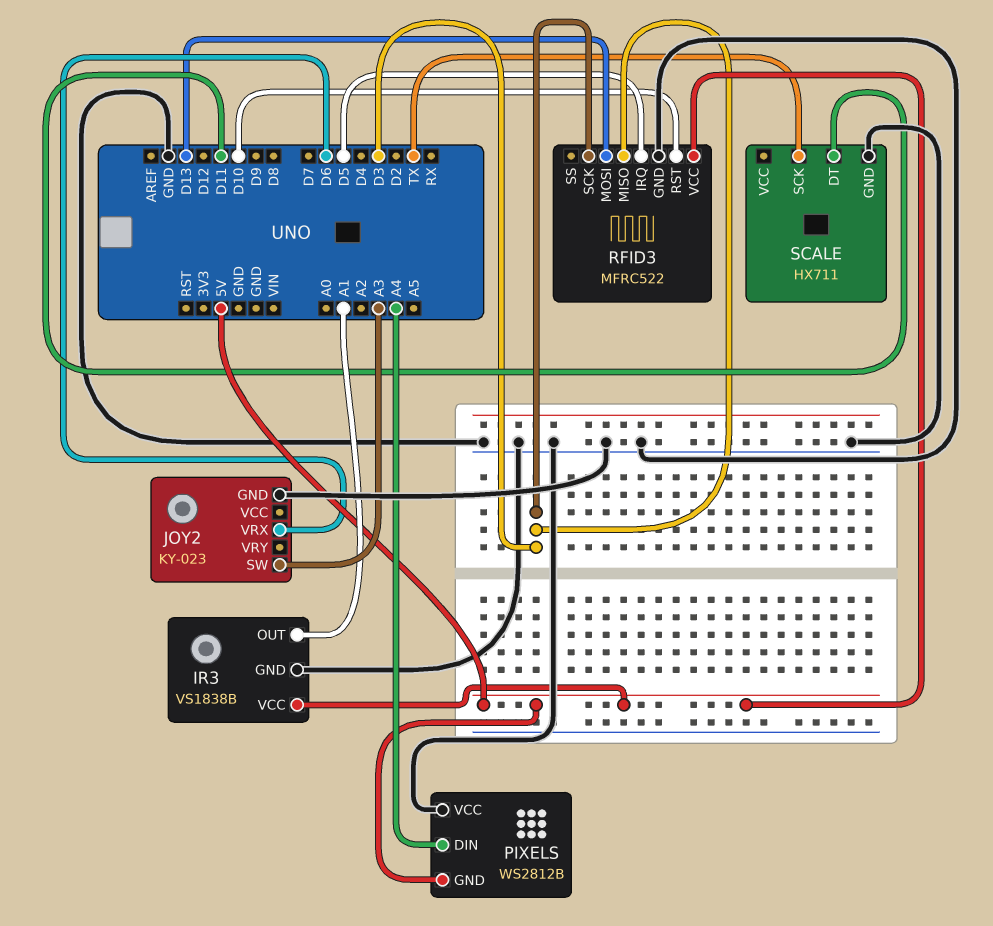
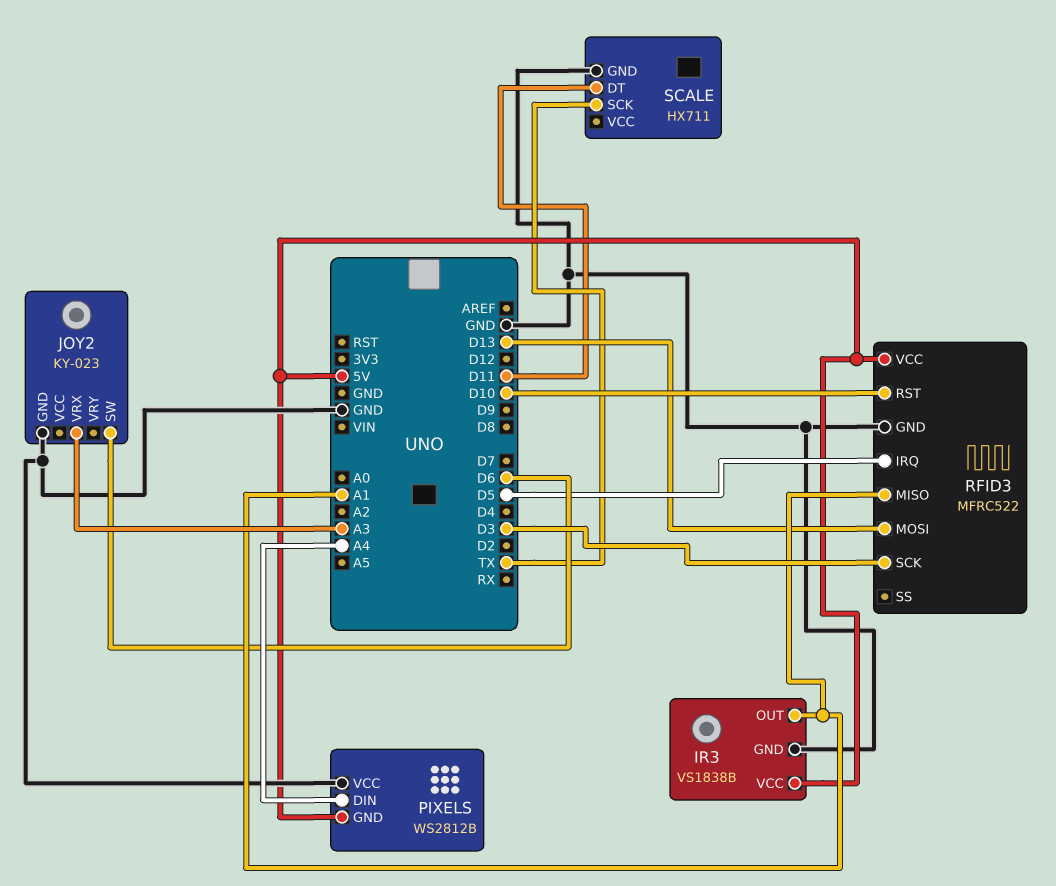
JOY2 pin SW: A3 -> D6
JOY2 pin VRX: D6 -> A3
RFID3 pin MISO: D3 -> A1

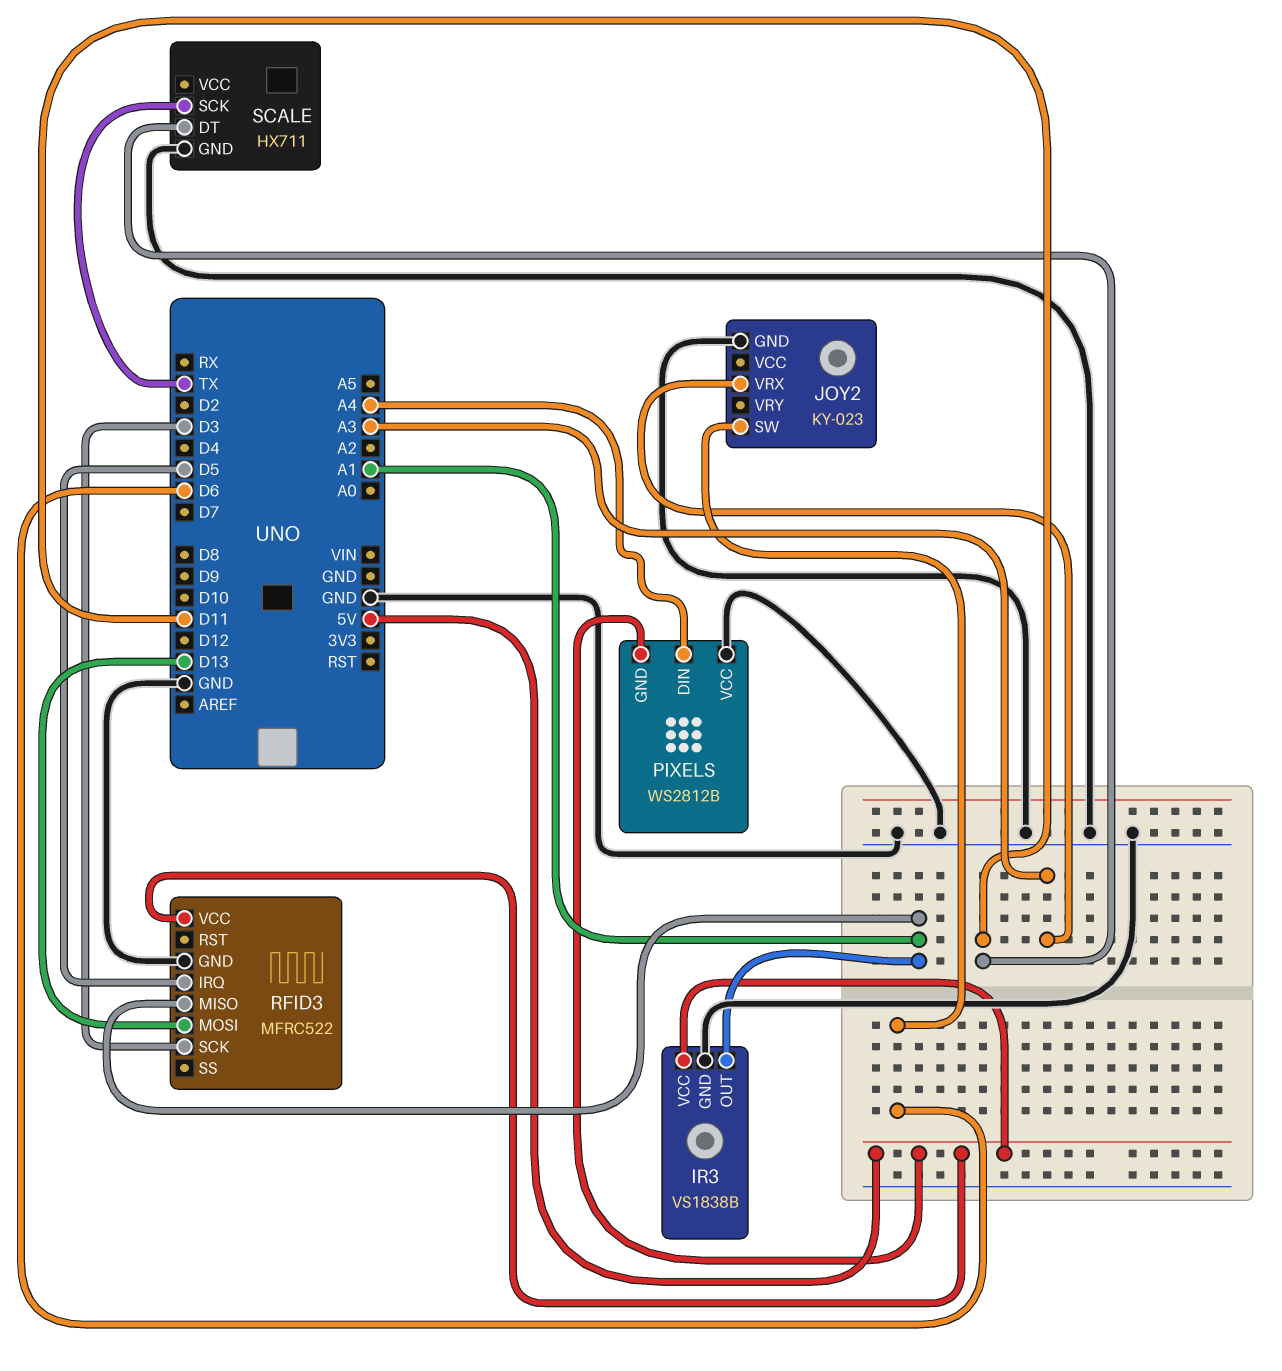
RFID3 pin RST: D10 -> none

